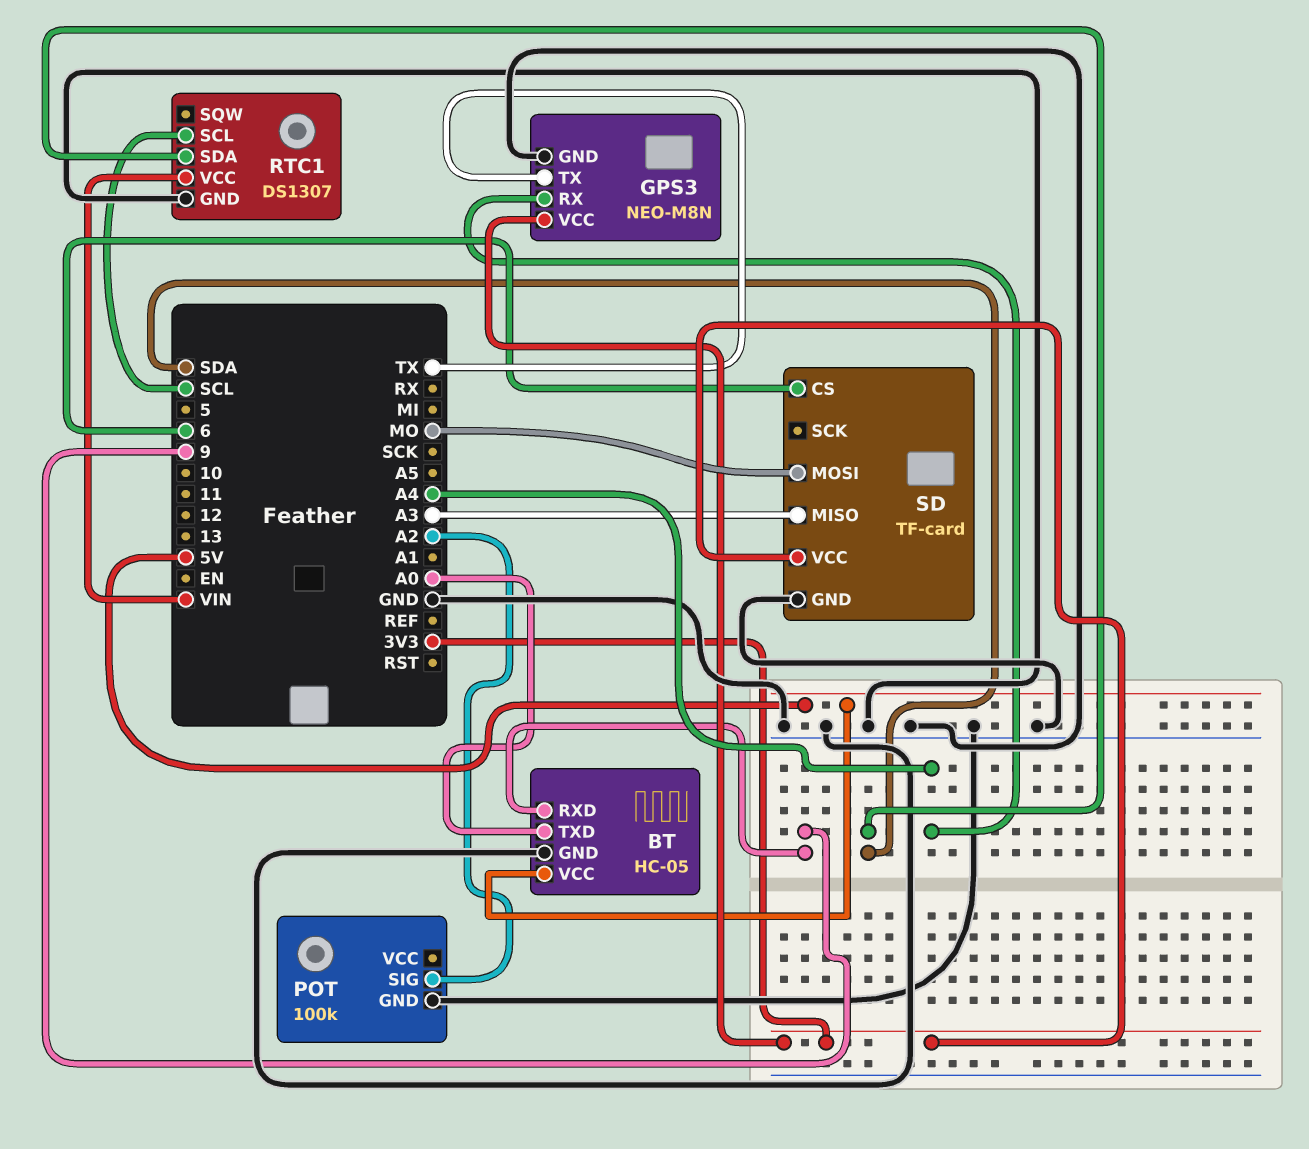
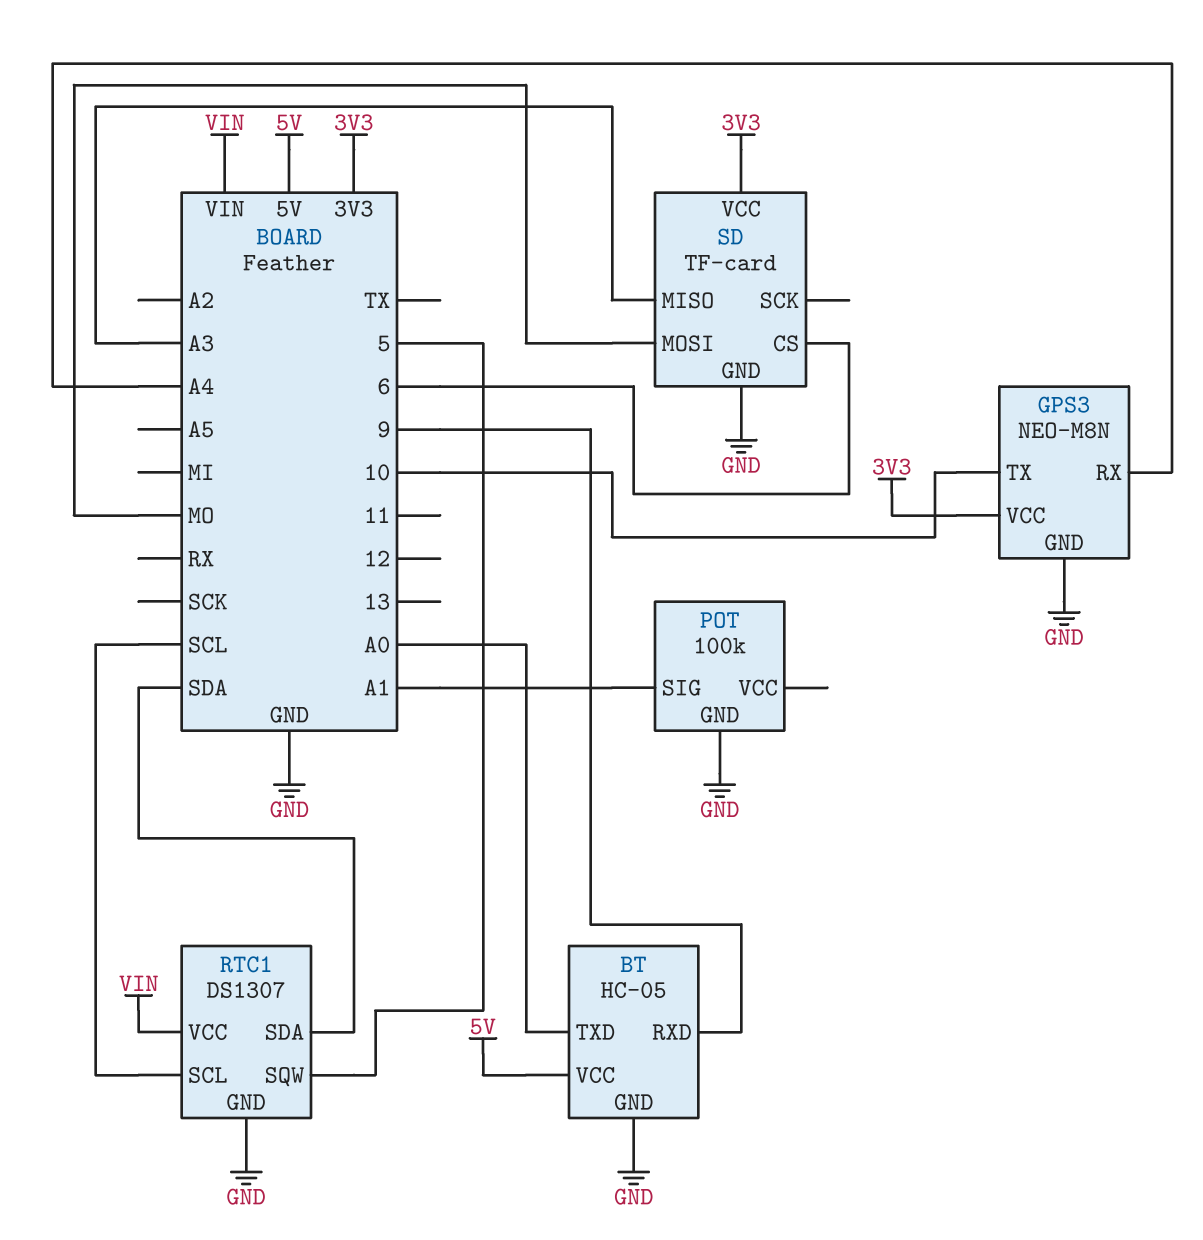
GPS3 pin TX: TX -> 10
POT pin SIG: A2 -> A1
RTC1 pin SQW: none -> 5

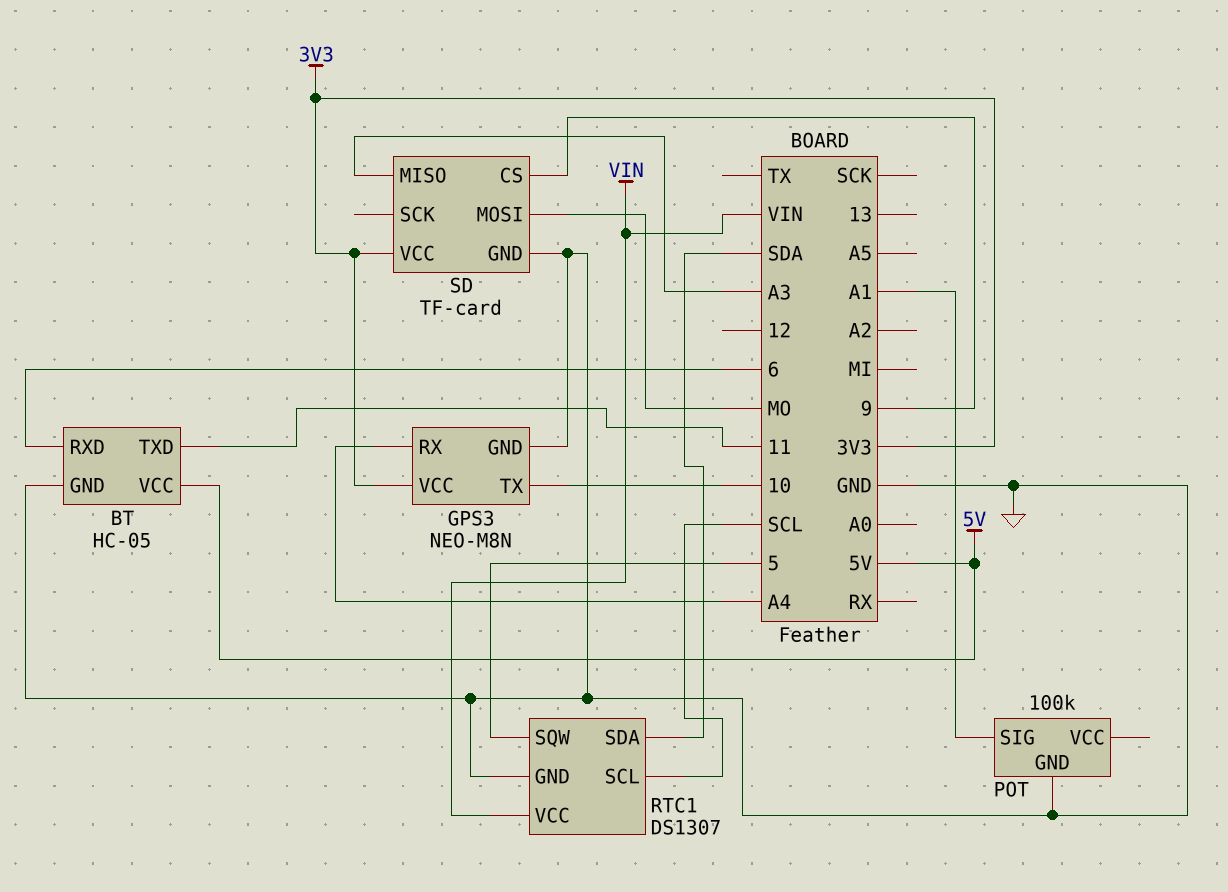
BT pin RXD: 9 -> 6
BT pin TXD: A0 -> 11
SD pin CS: 6 -> 9

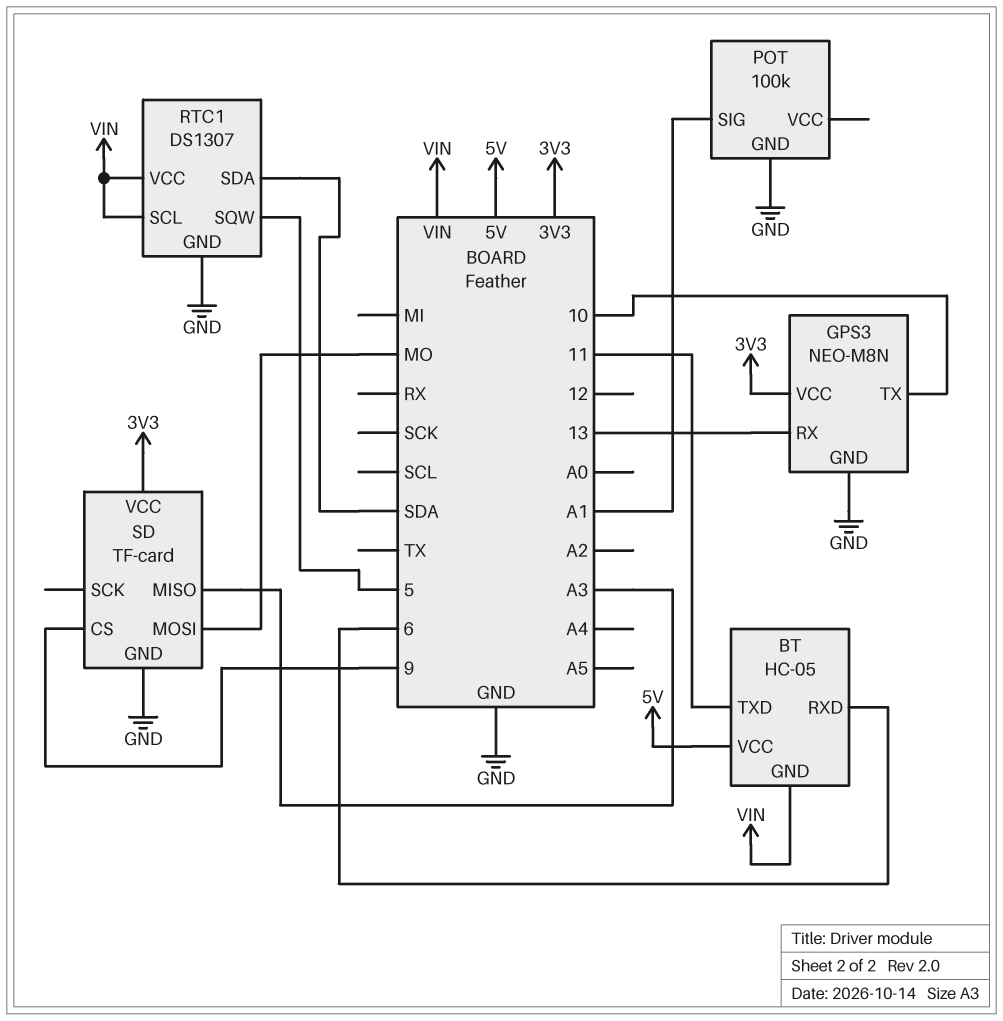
BT pin GND: GND -> VIN
GPS3 pin RX: A4 -> 13
RTC1 pin SCL: SCL -> VIN

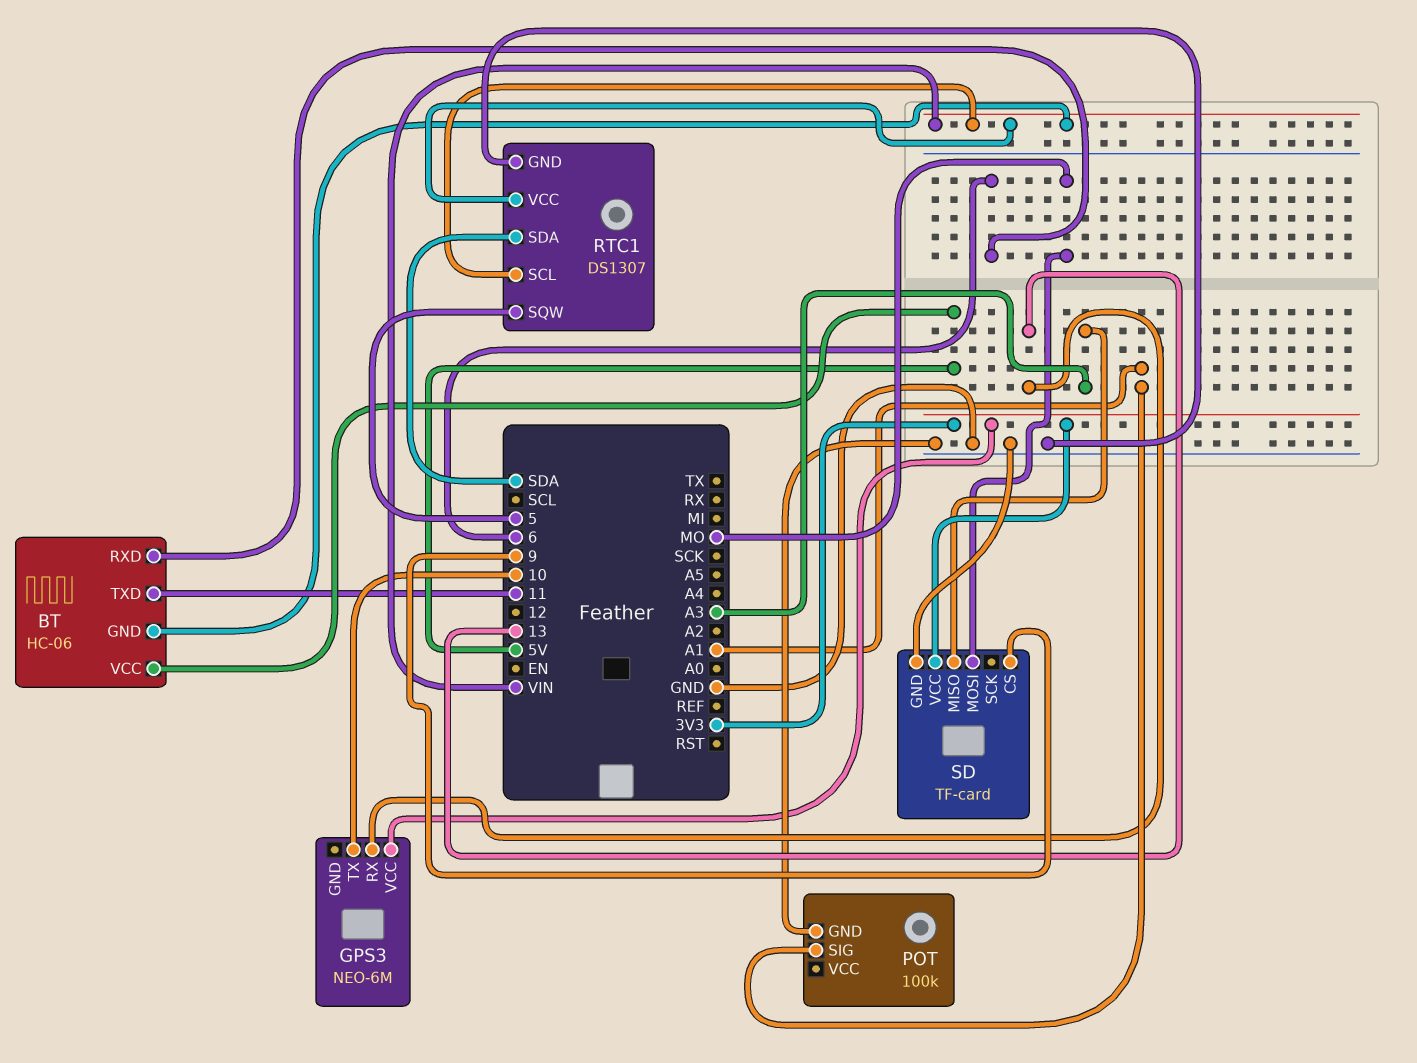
BT: HC-05 -> HC-06
GPS3: NEO-M8N -> NEO-6M
GPS3 pin GND: GND -> none

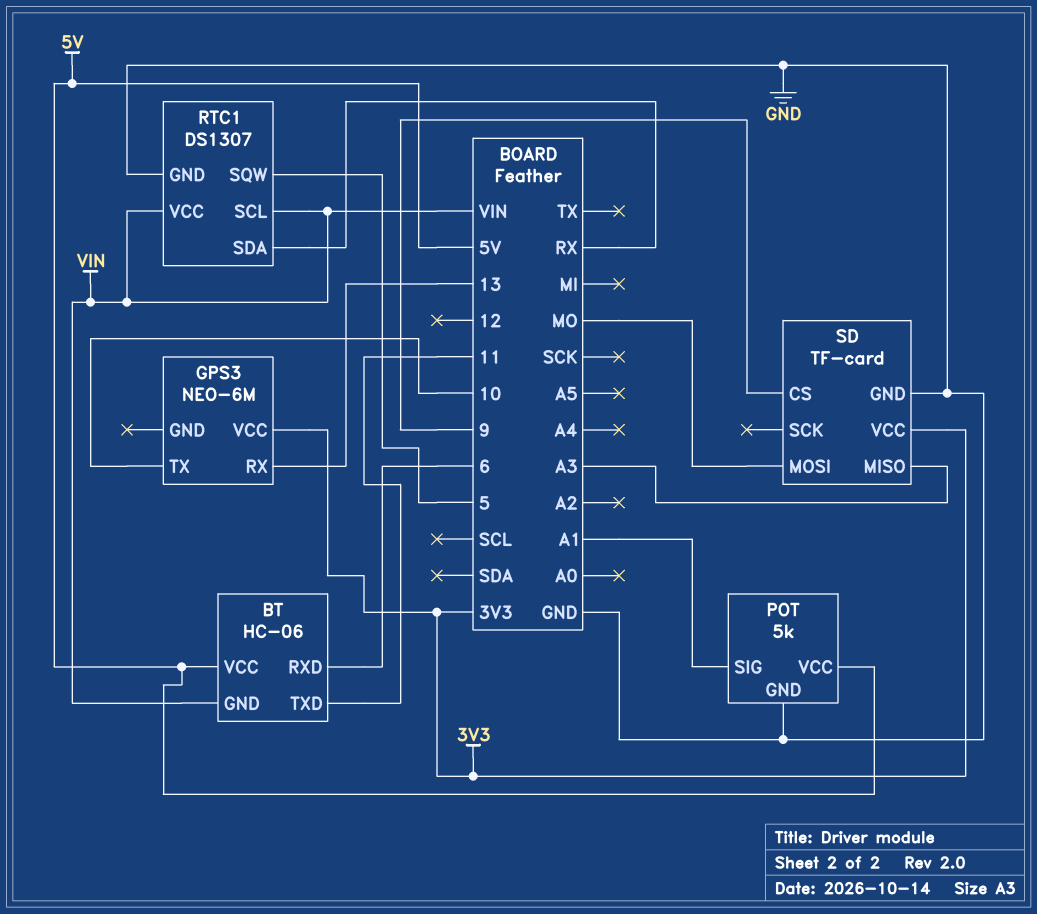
POT: 100k -> 5k
POT pin VCC: none -> 5V
RTC1 pin SDA: SDA -> RX

